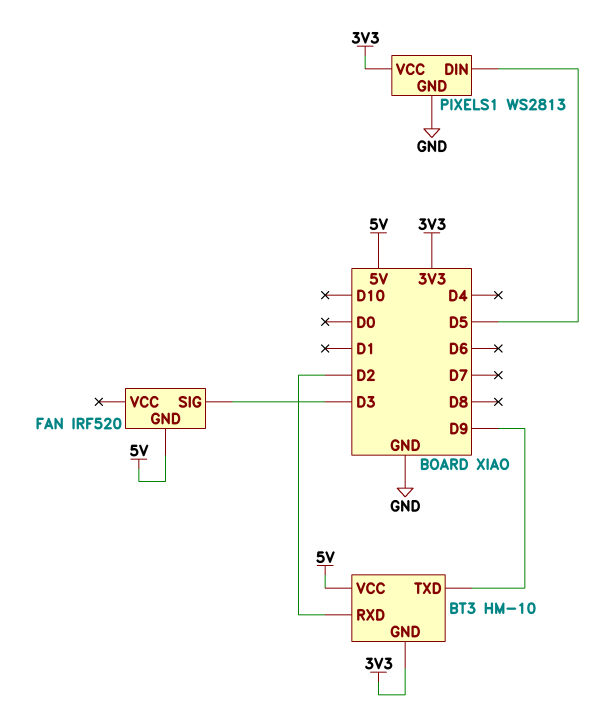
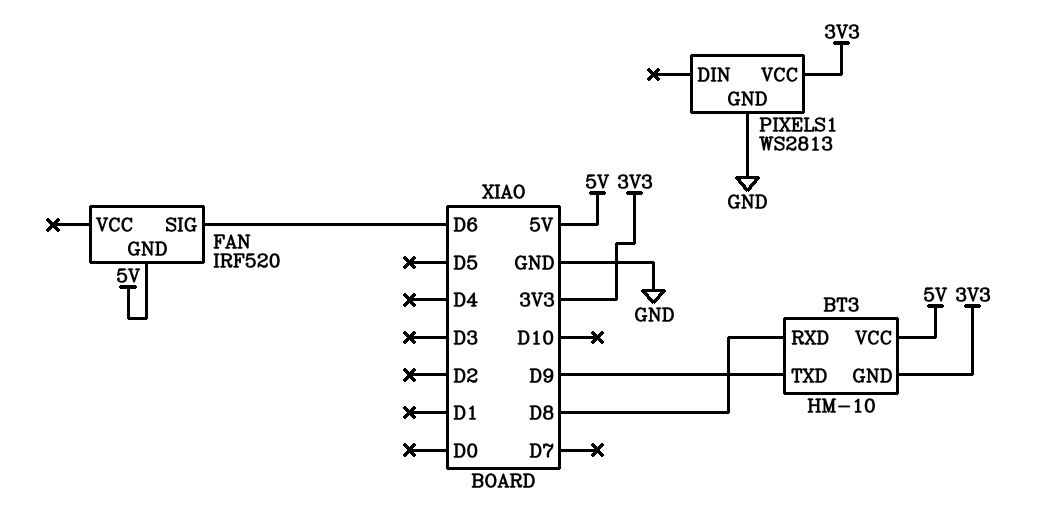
BT3 pin RXD: D2 -> D8
FAN pin SIG: D3 -> D6
PIXELS1 pin DIN: D5 -> none

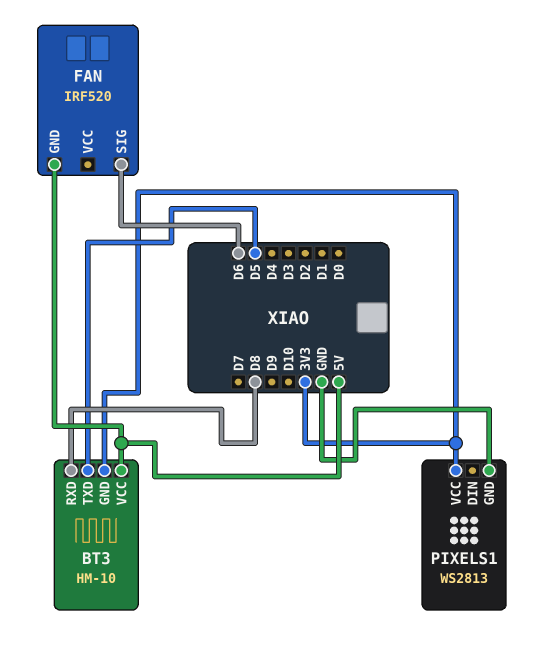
BT3 pin TXD: D9 -> D5

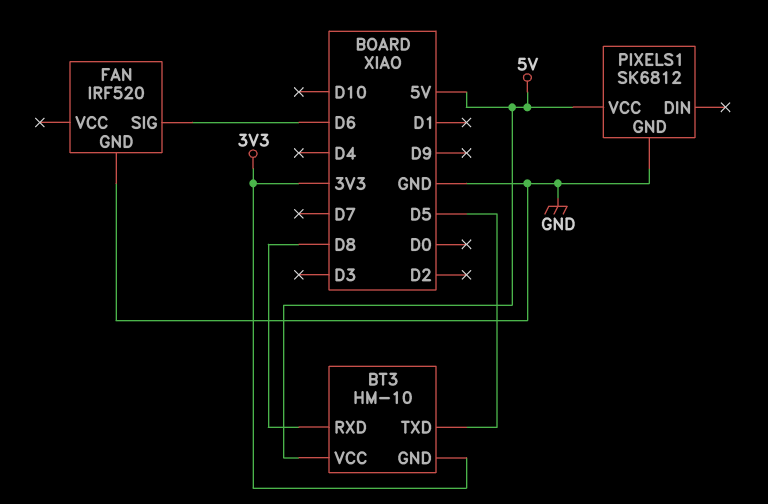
FAN pin GND: 5V -> GND
PIXELS1: WS2813 -> SK6812
PIXELS1 pin VCC: 3V3 -> 5V

